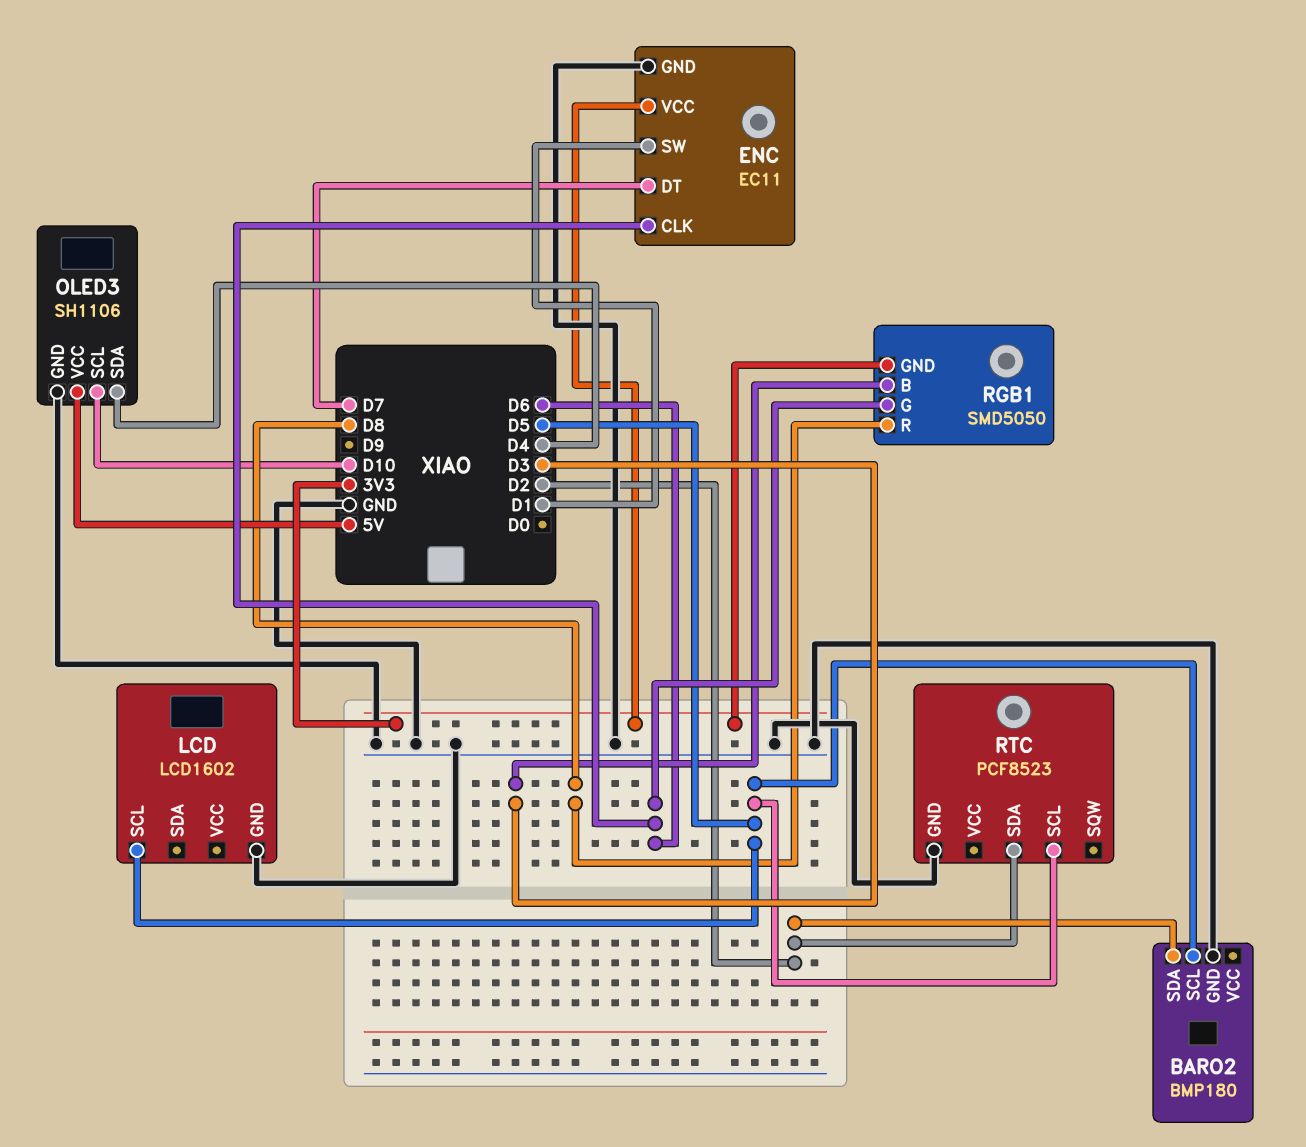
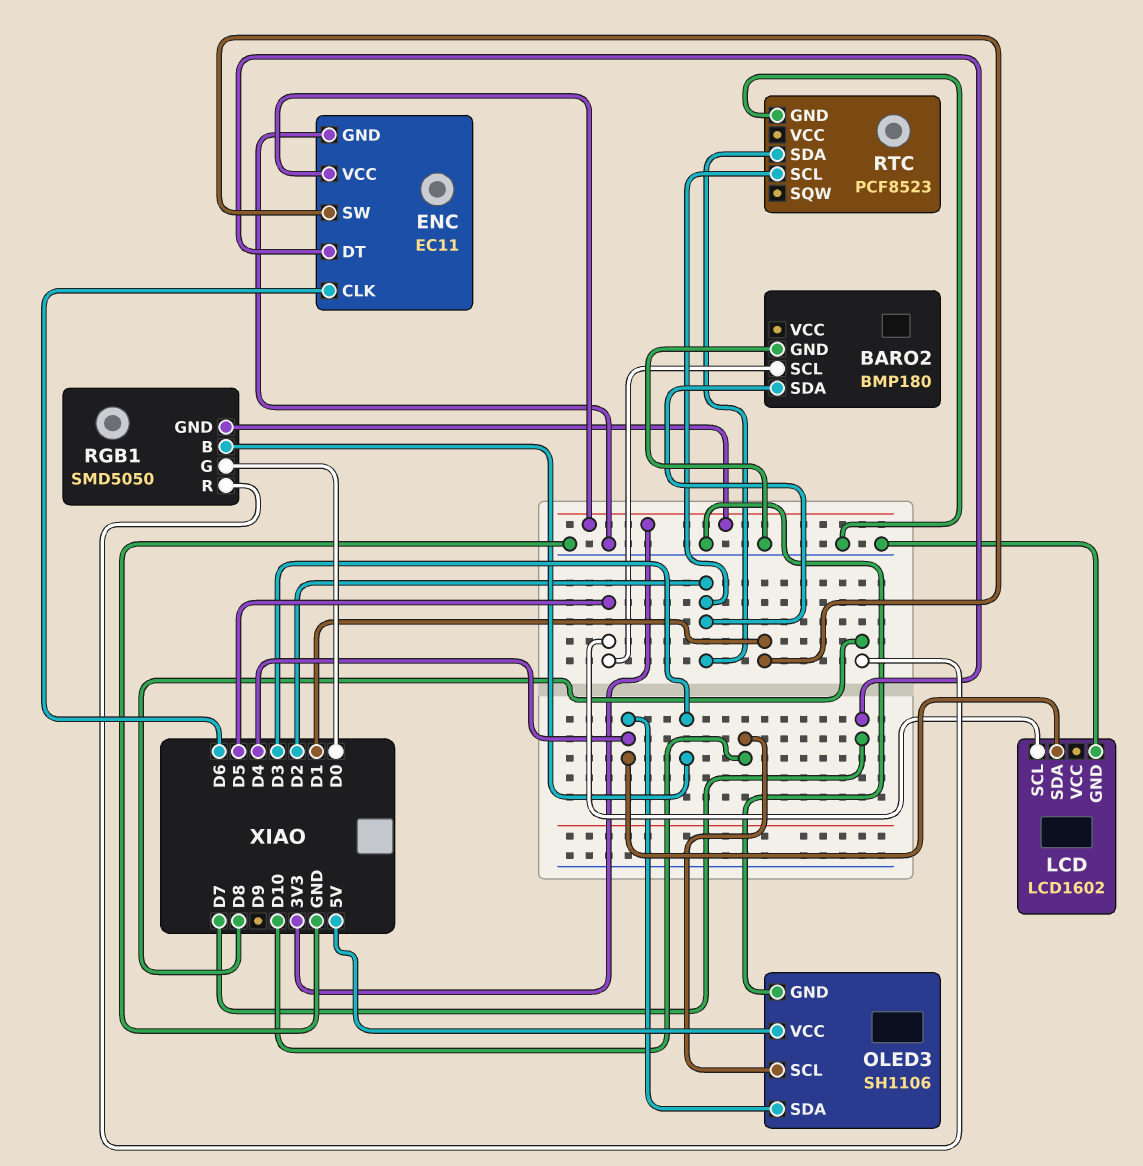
LCD pin SDA: none -> D4
RGB1 pin G: D6 -> D0
RTC pin SCL: D5 -> D2

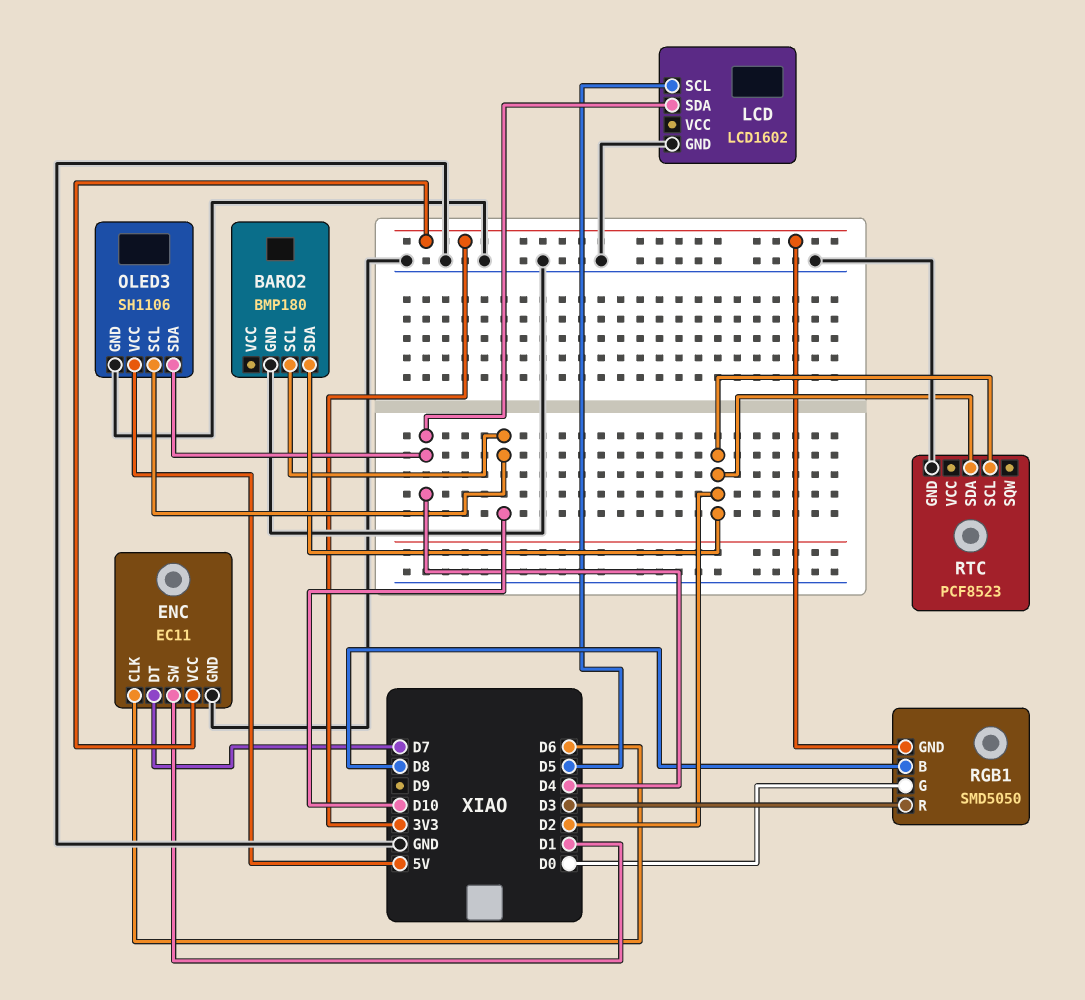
BARO2 pin SCL: D5 -> D10
RGB1 pin B: D3 -> D8
RGB1 pin R: D8 -> D3

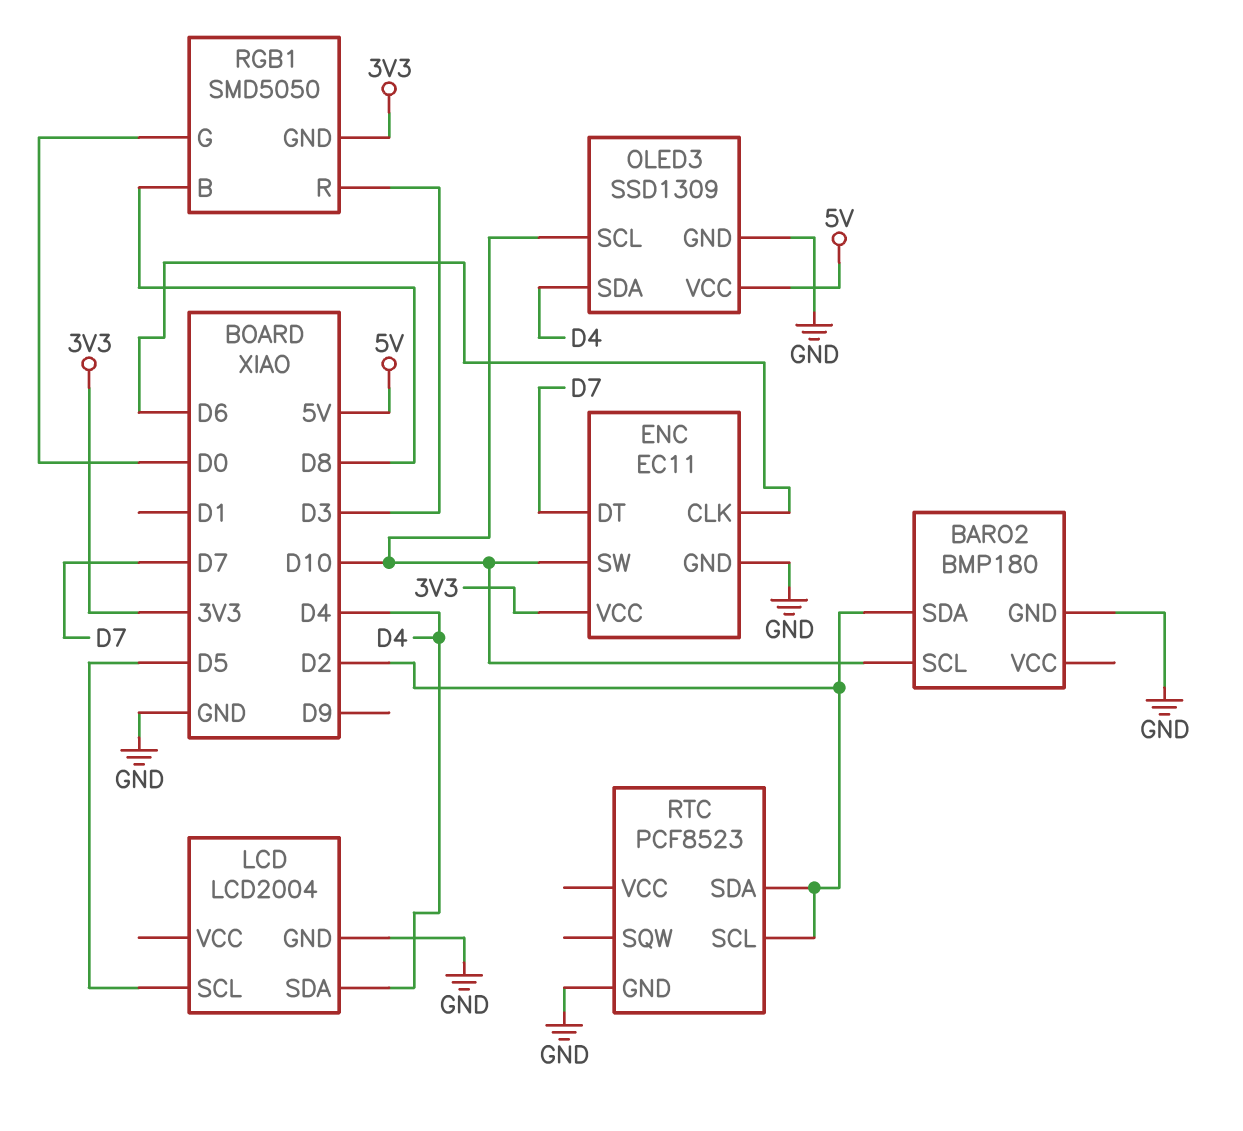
ENC pin SW: D1 -> D10
LCD: LCD1602 -> LCD2004
OLED3: SH1106 -> SSD1309

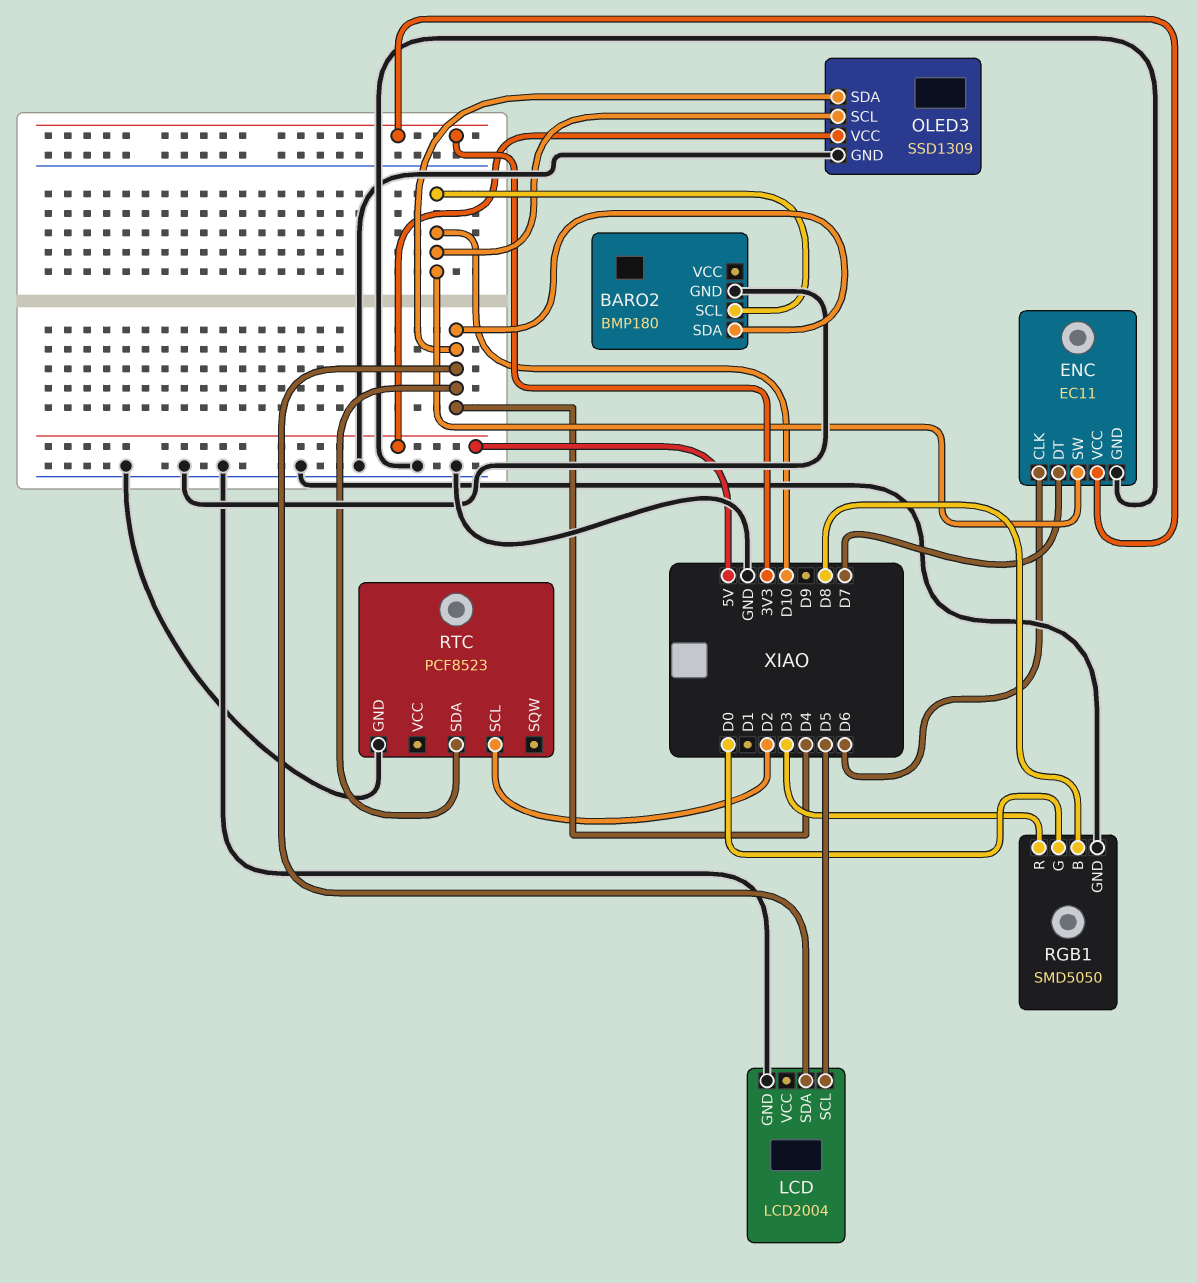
BARO2 pin SDA: D2 -> D4
RGB1 pin GND: 3V3 -> GND
RTC pin SDA: D2 -> D4

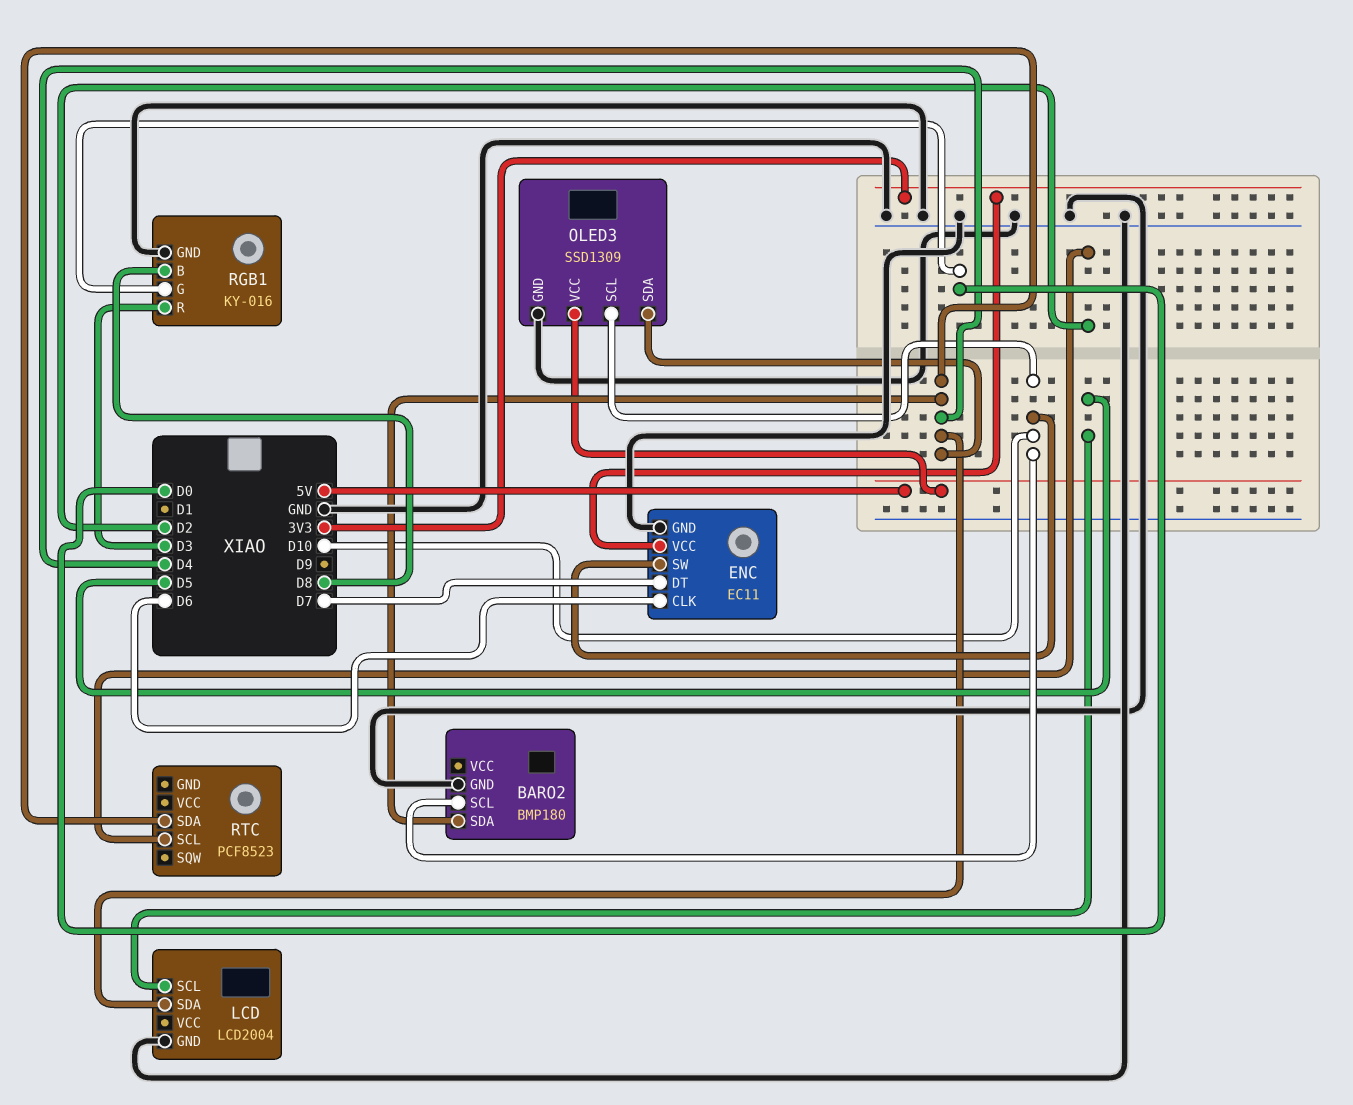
RGB1: SMD5050 -> KY-016
RTC pin GND: GND -> none

